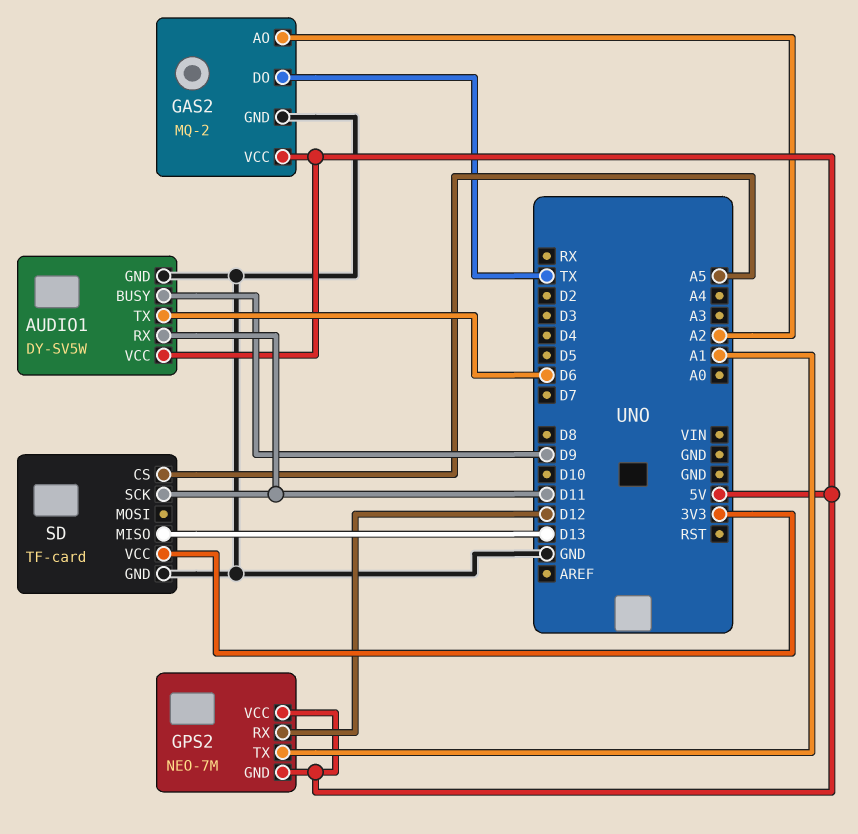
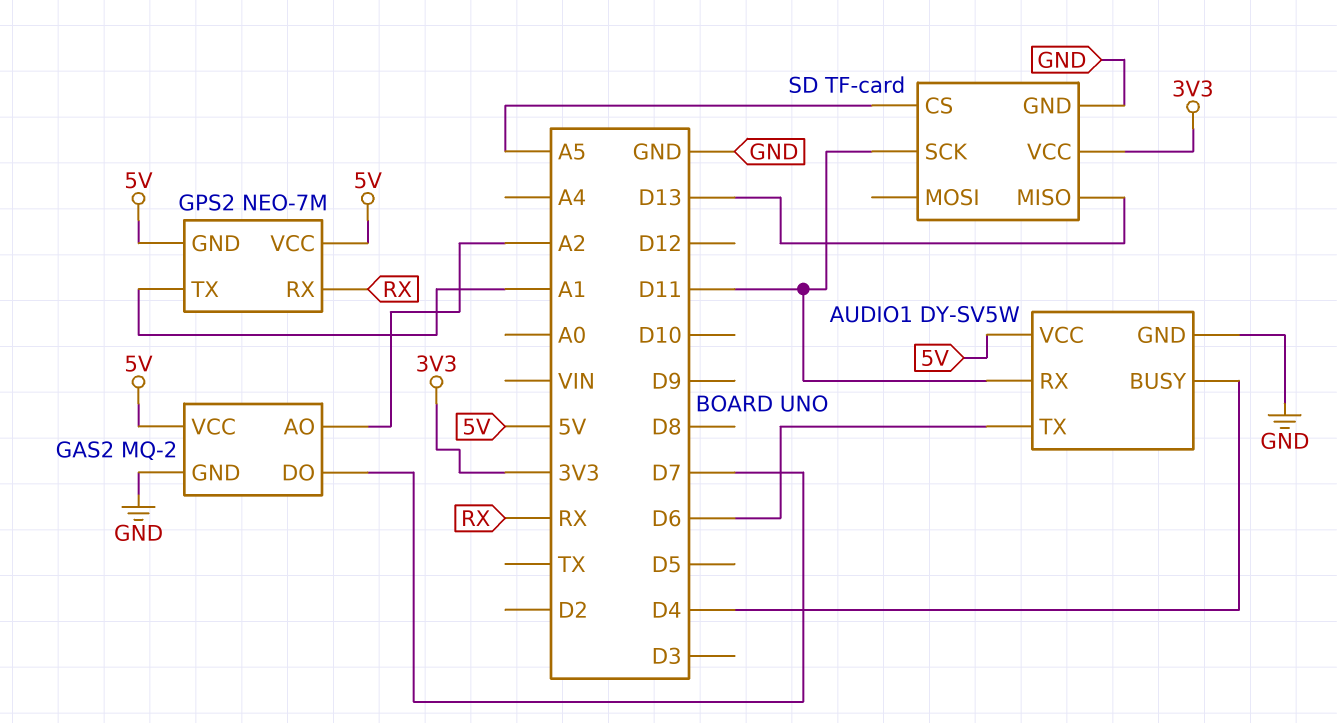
AUDIO1 pin BUSY: D9 -> D4
GAS2 pin DO: TX -> D7
GPS2 pin RX: D12 -> RX

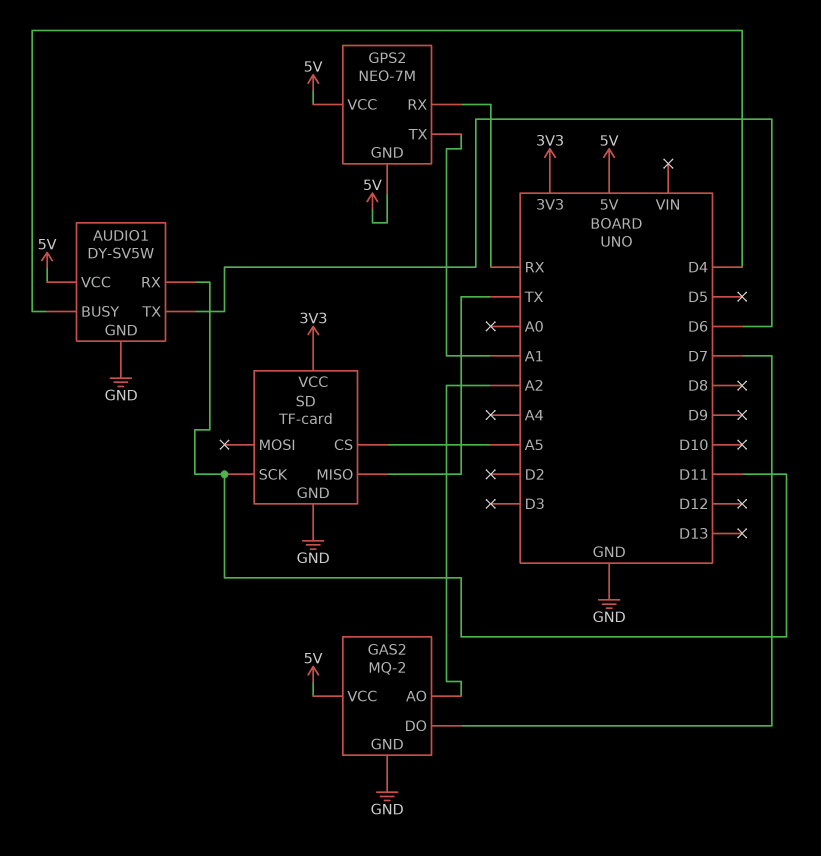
SD pin MISO: D13 -> TX

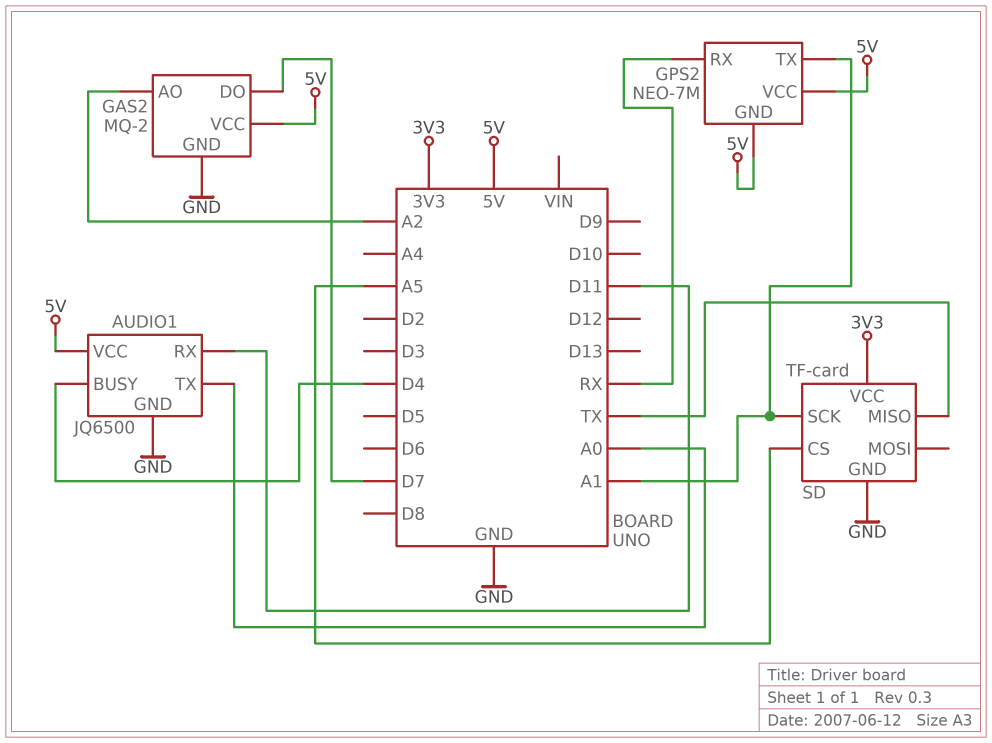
AUDIO1: DY-SV5W -> JQ6500
AUDIO1 pin TX: D6 -> A0
SD pin SCK: D11 -> A1

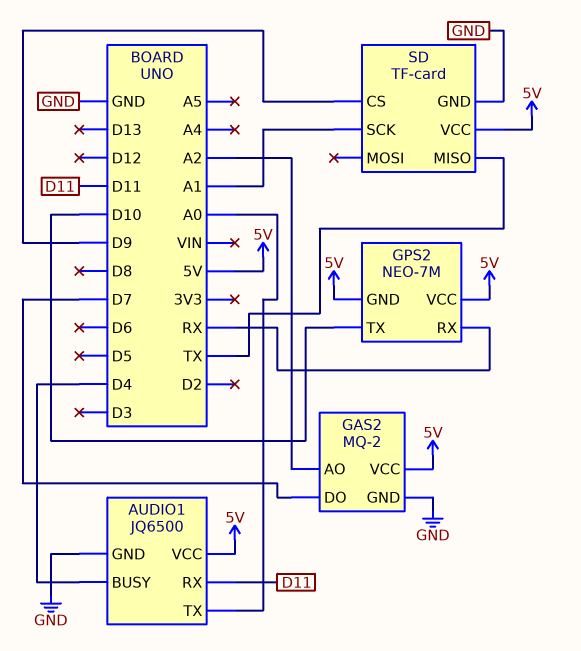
GPS2 pin TX: A1 -> D10
SD pin CS: A5 -> D9
SD pin VCC: 3V3 -> 5V

